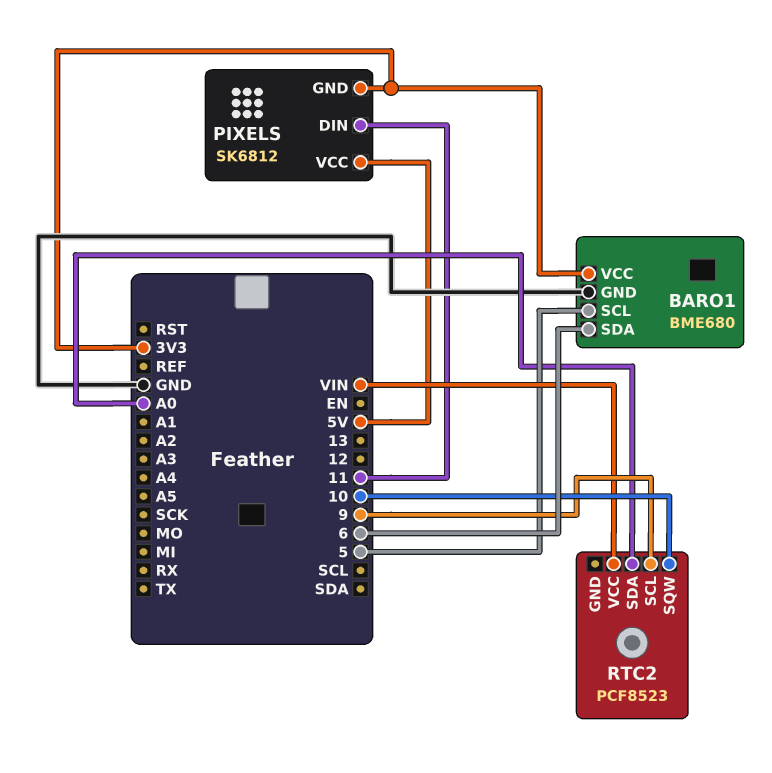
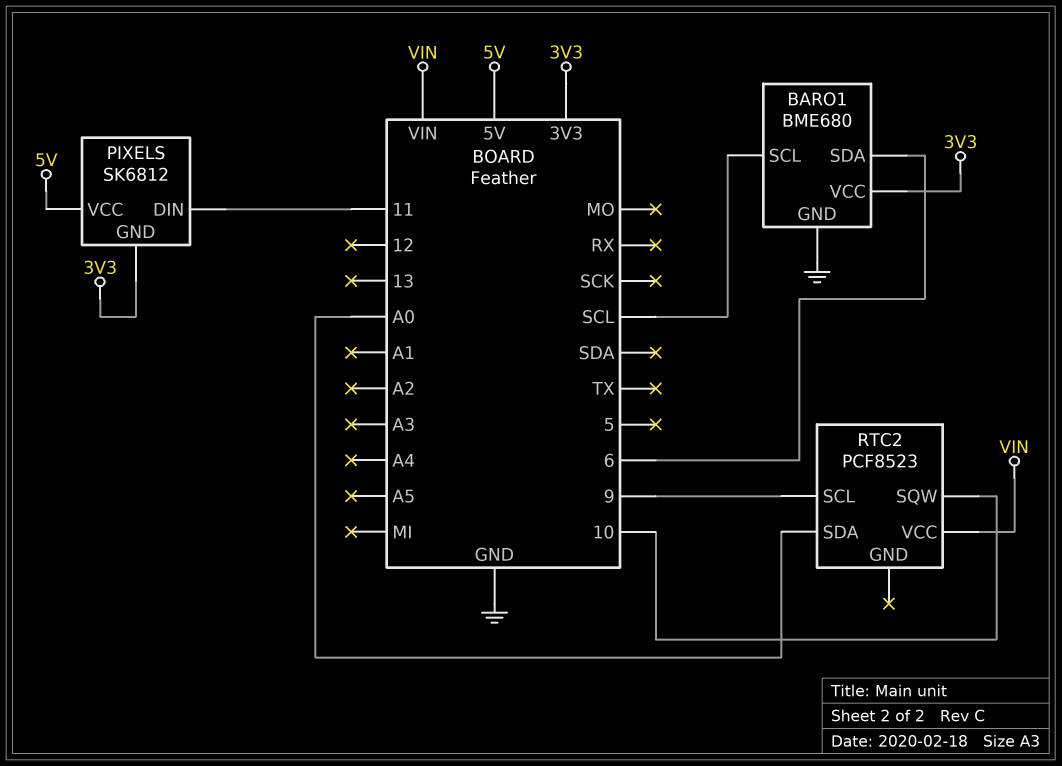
BARO1 pin SCL: 5 -> SCL

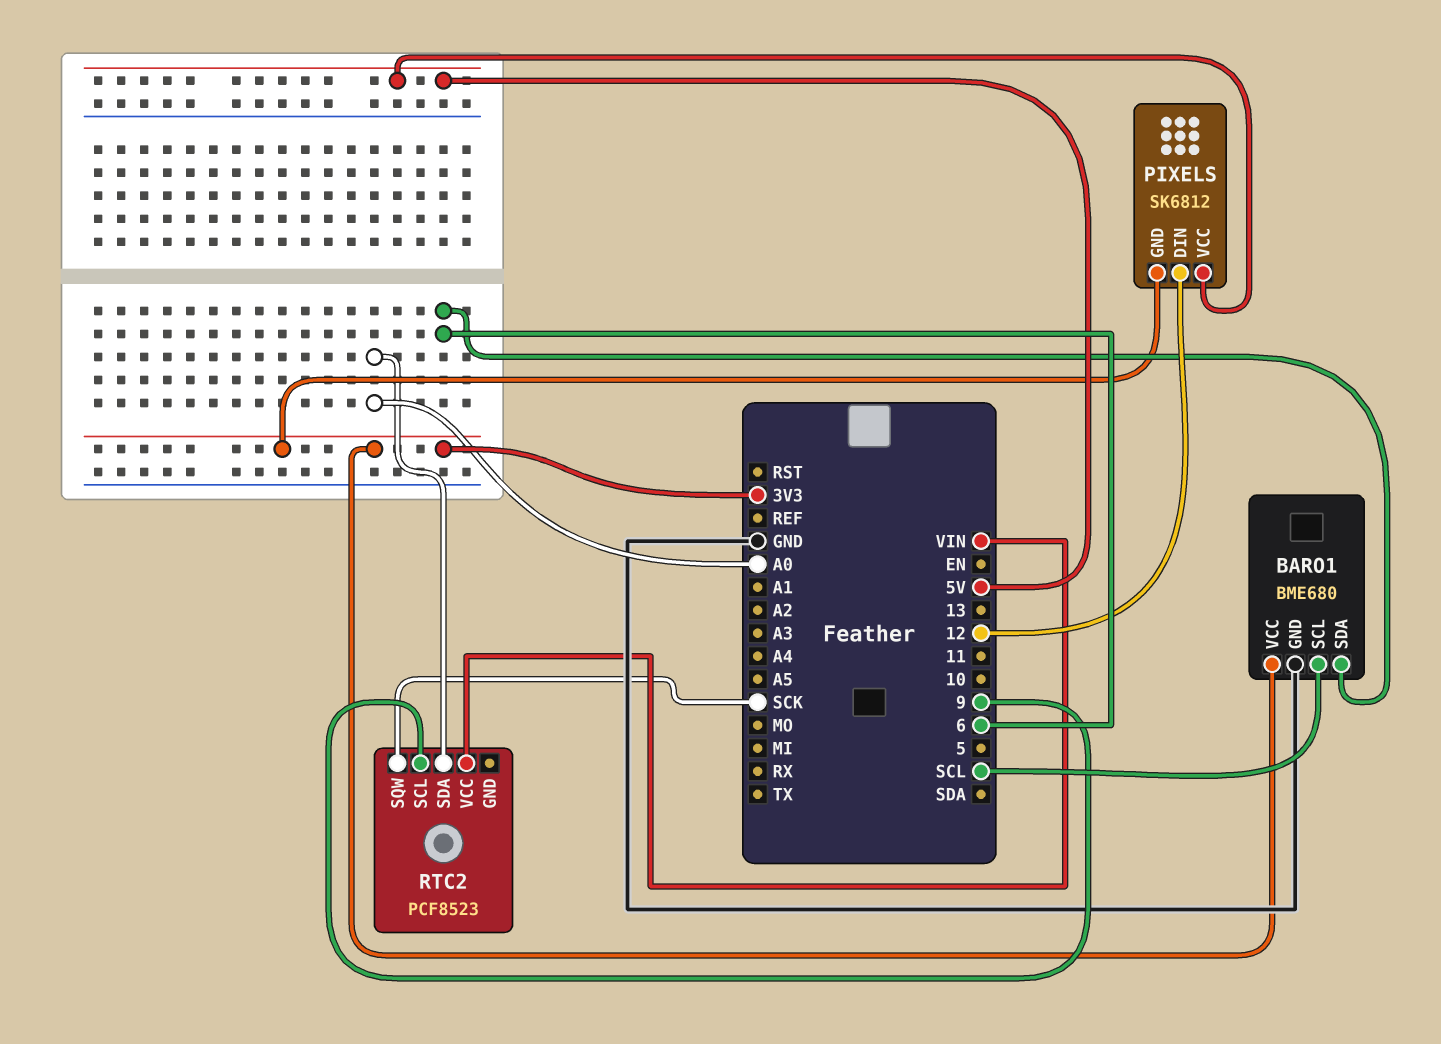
PIXELS pin DIN: 11 -> 12
RTC2 pin SQW: 10 -> SCK

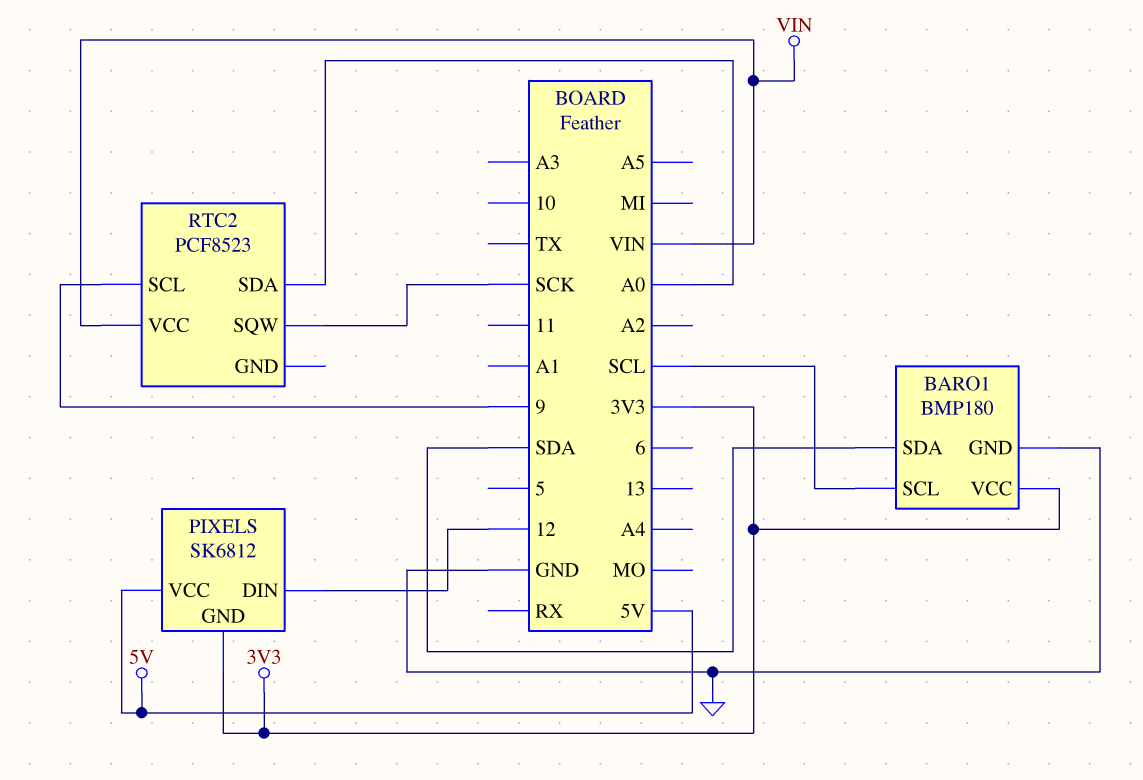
BARO1: BME680 -> BMP180
BARO1 pin SDA: 6 -> SDA

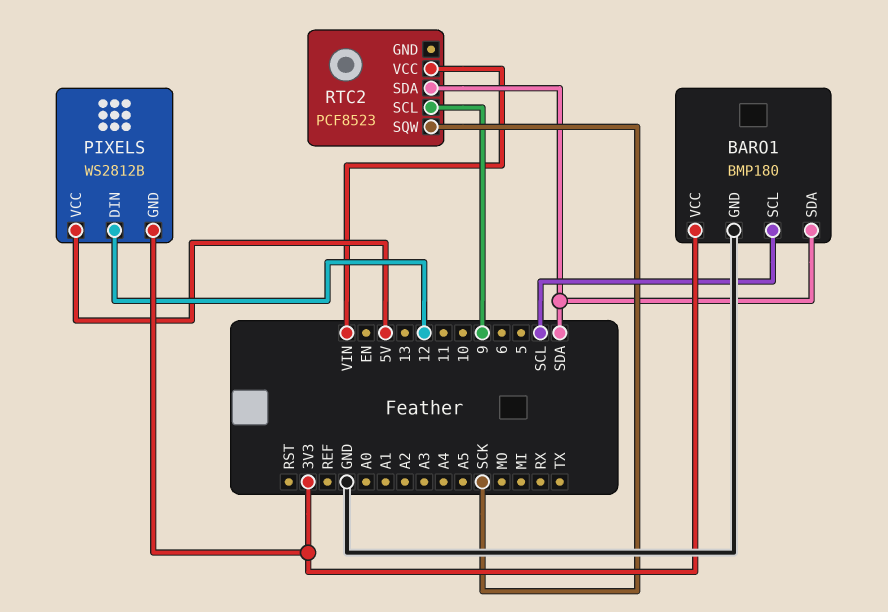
PIXELS: SK6812 -> WS2812B
RTC2 pin SDA: A0 -> SDA

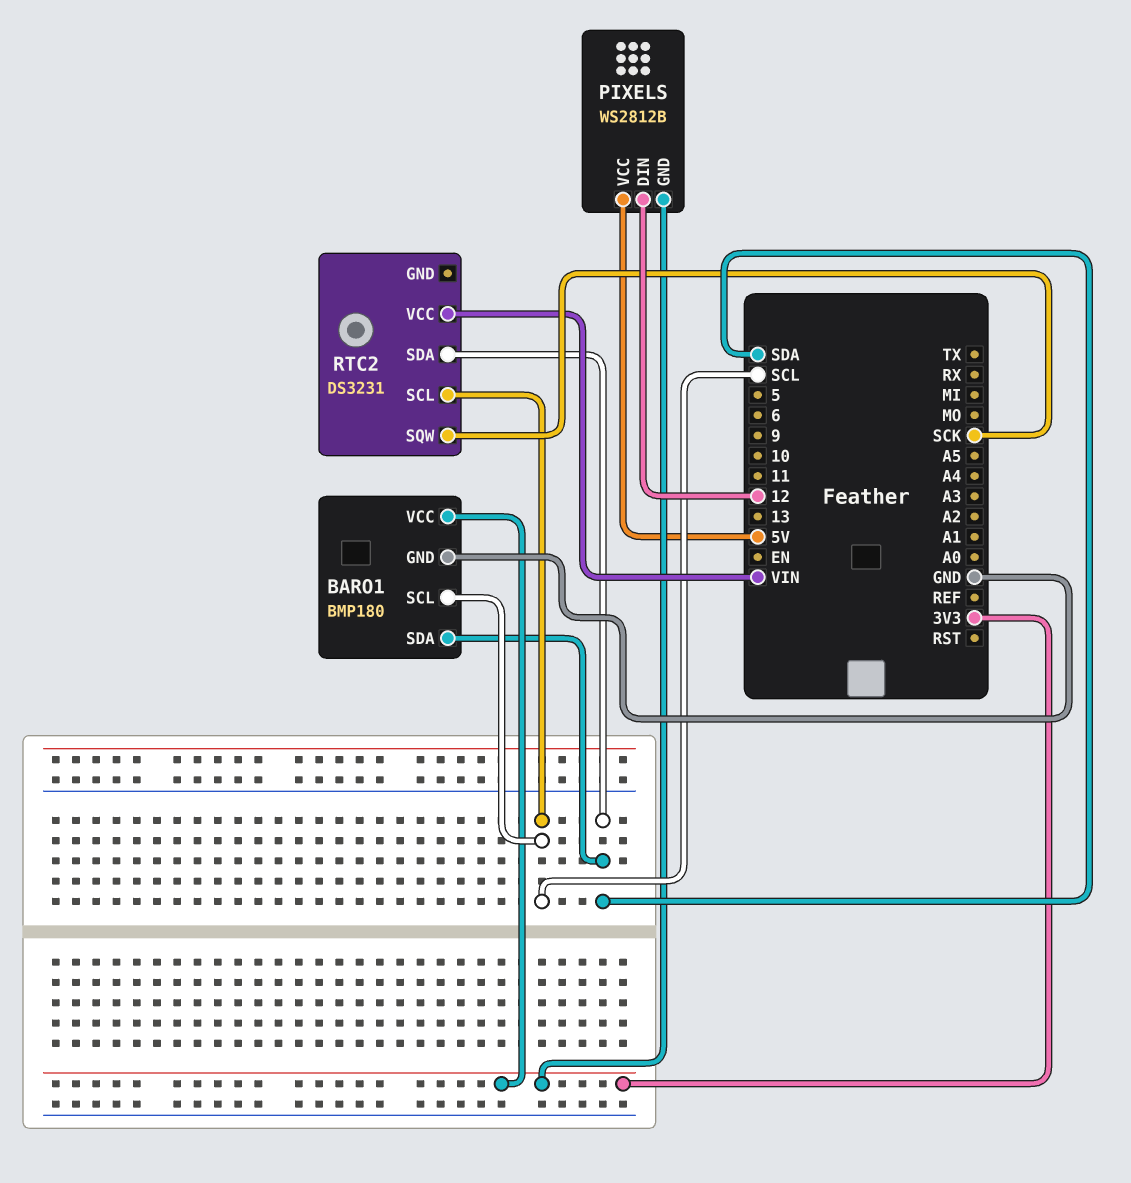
RTC2: PCF8523 -> DS3231
RTC2 pin SCL: 9 -> SCL

